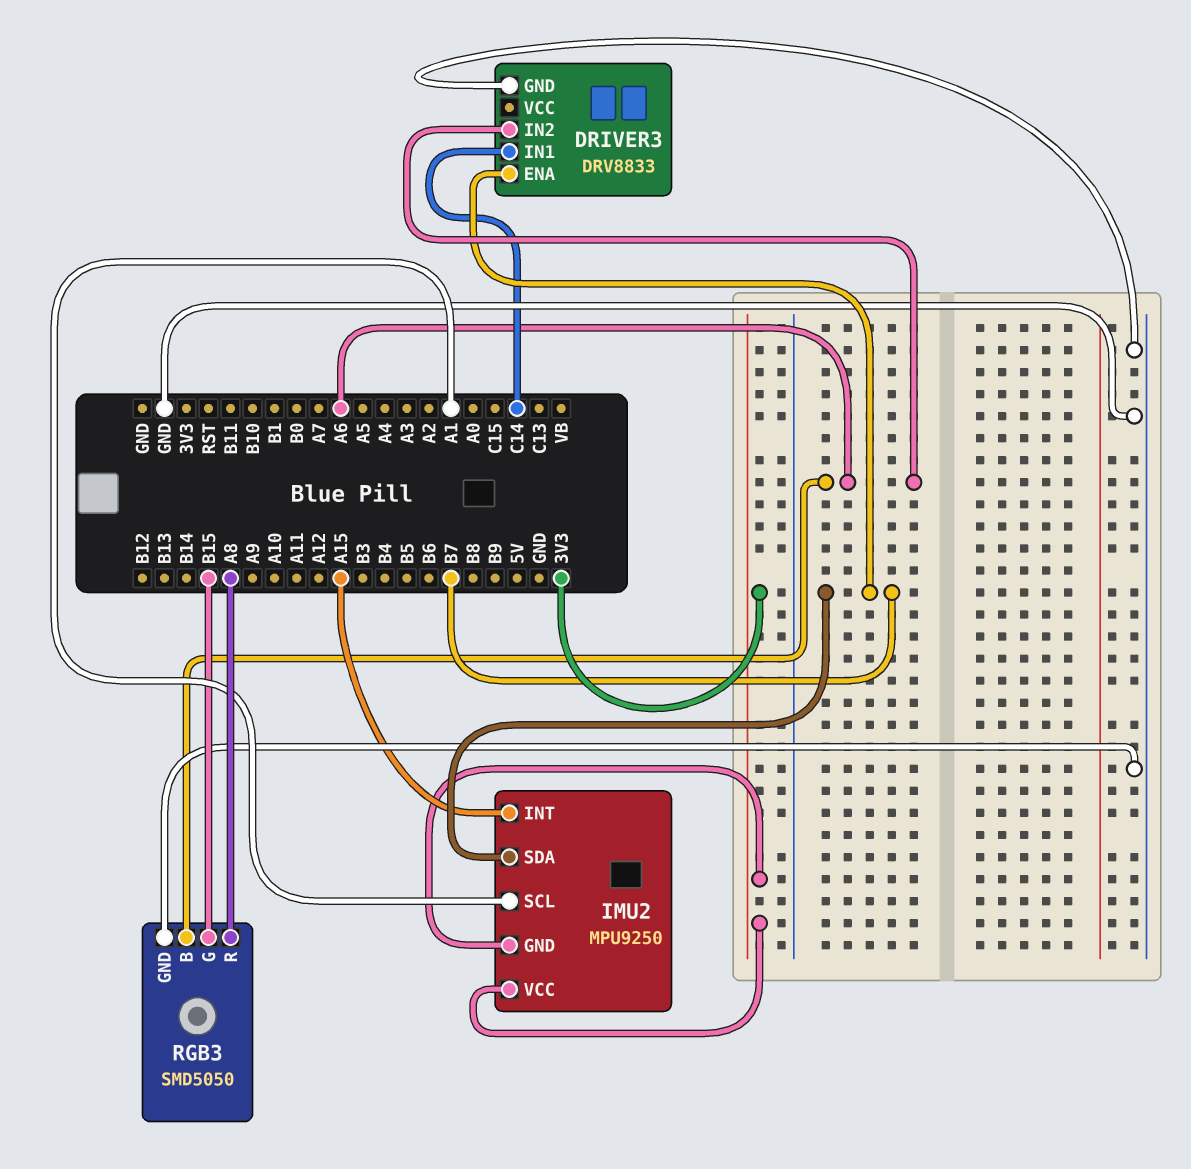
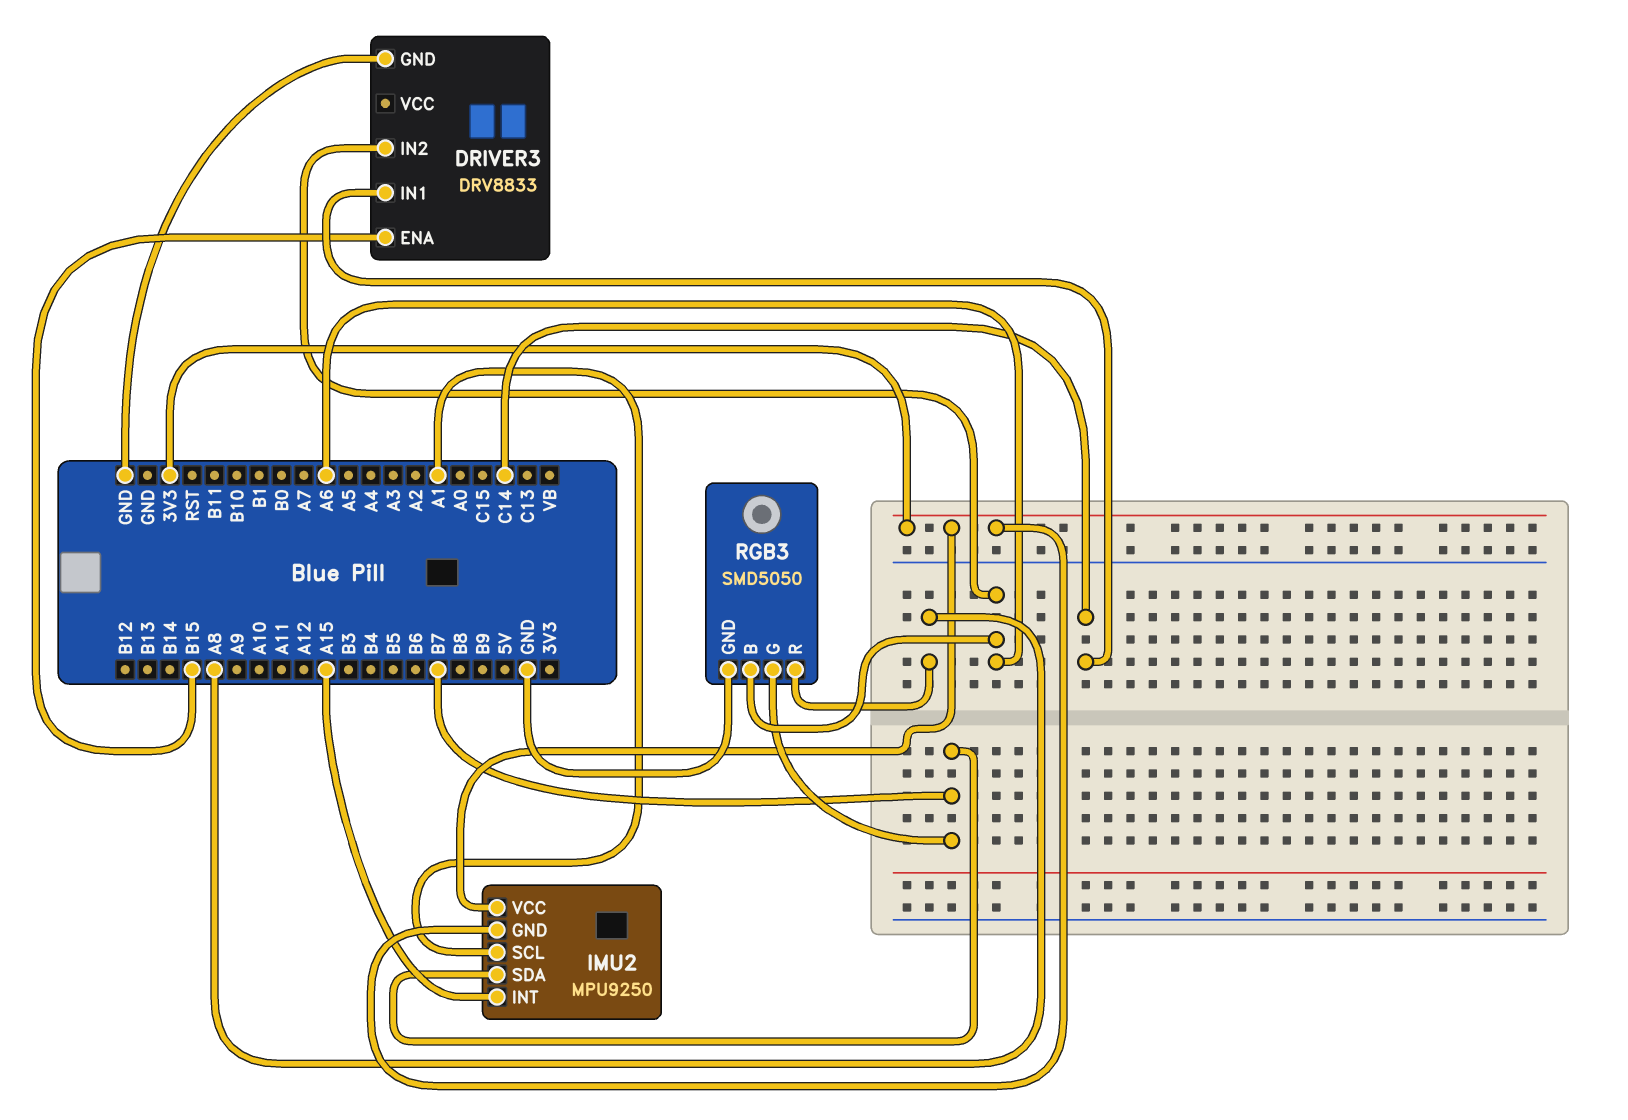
DRIVER3 pin ENA: B7 -> B15
RGB3 pin G: B15 -> B7

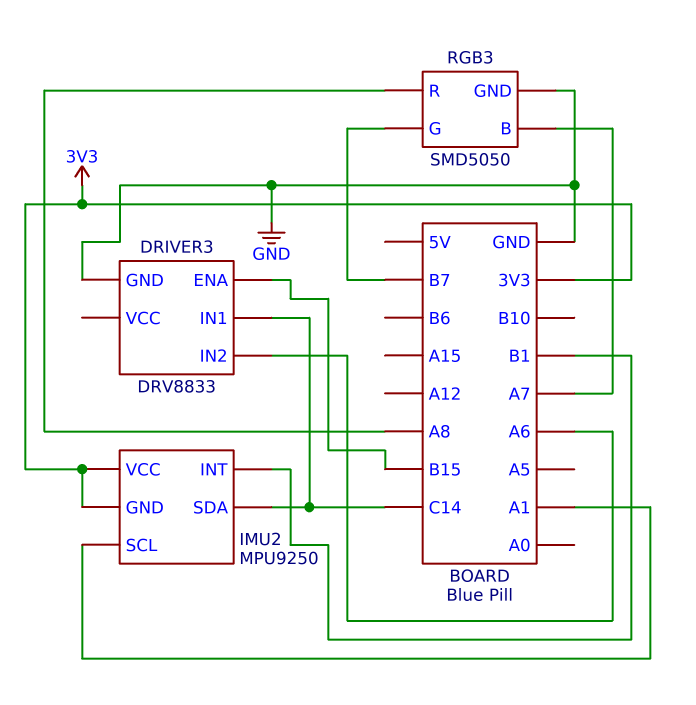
IMU2 pin INT: A15 -> B1
IMU2 pin SDA: B7 -> C14
RGB3 pin B: A6 -> A7

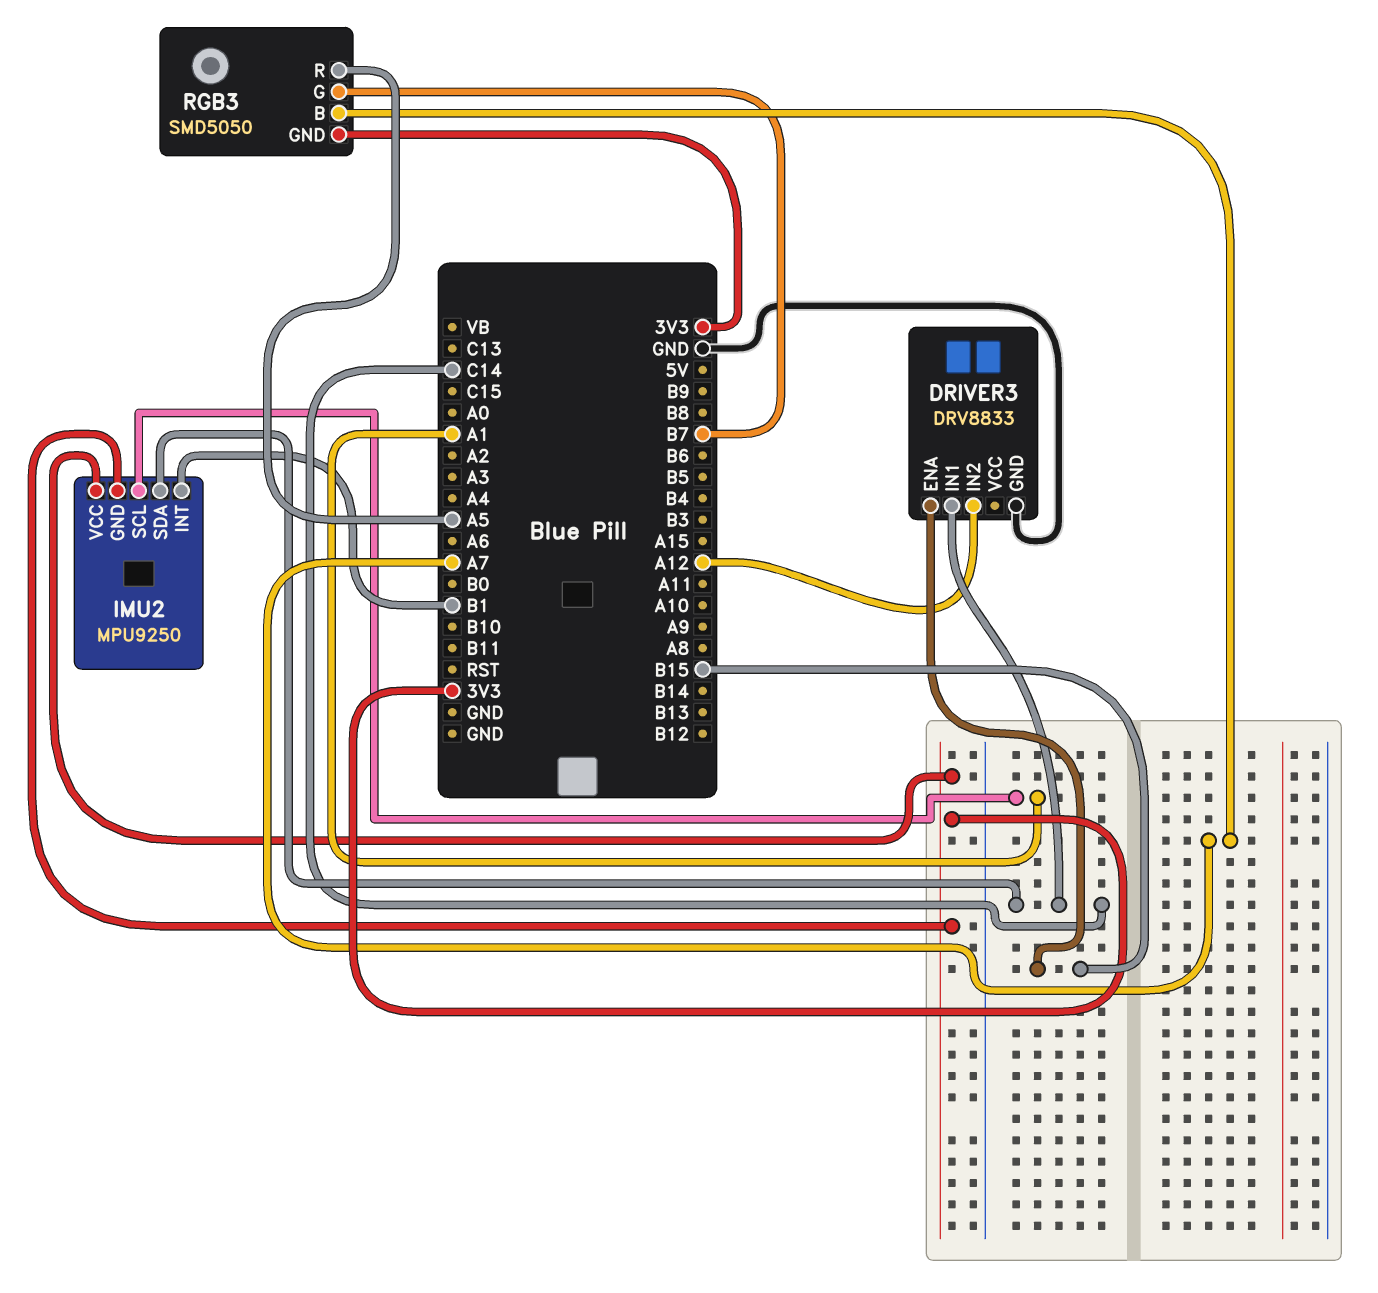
DRIVER3 pin IN2: A6 -> A12
RGB3 pin GND: GND -> 3V3
RGB3 pin R: A8 -> A5

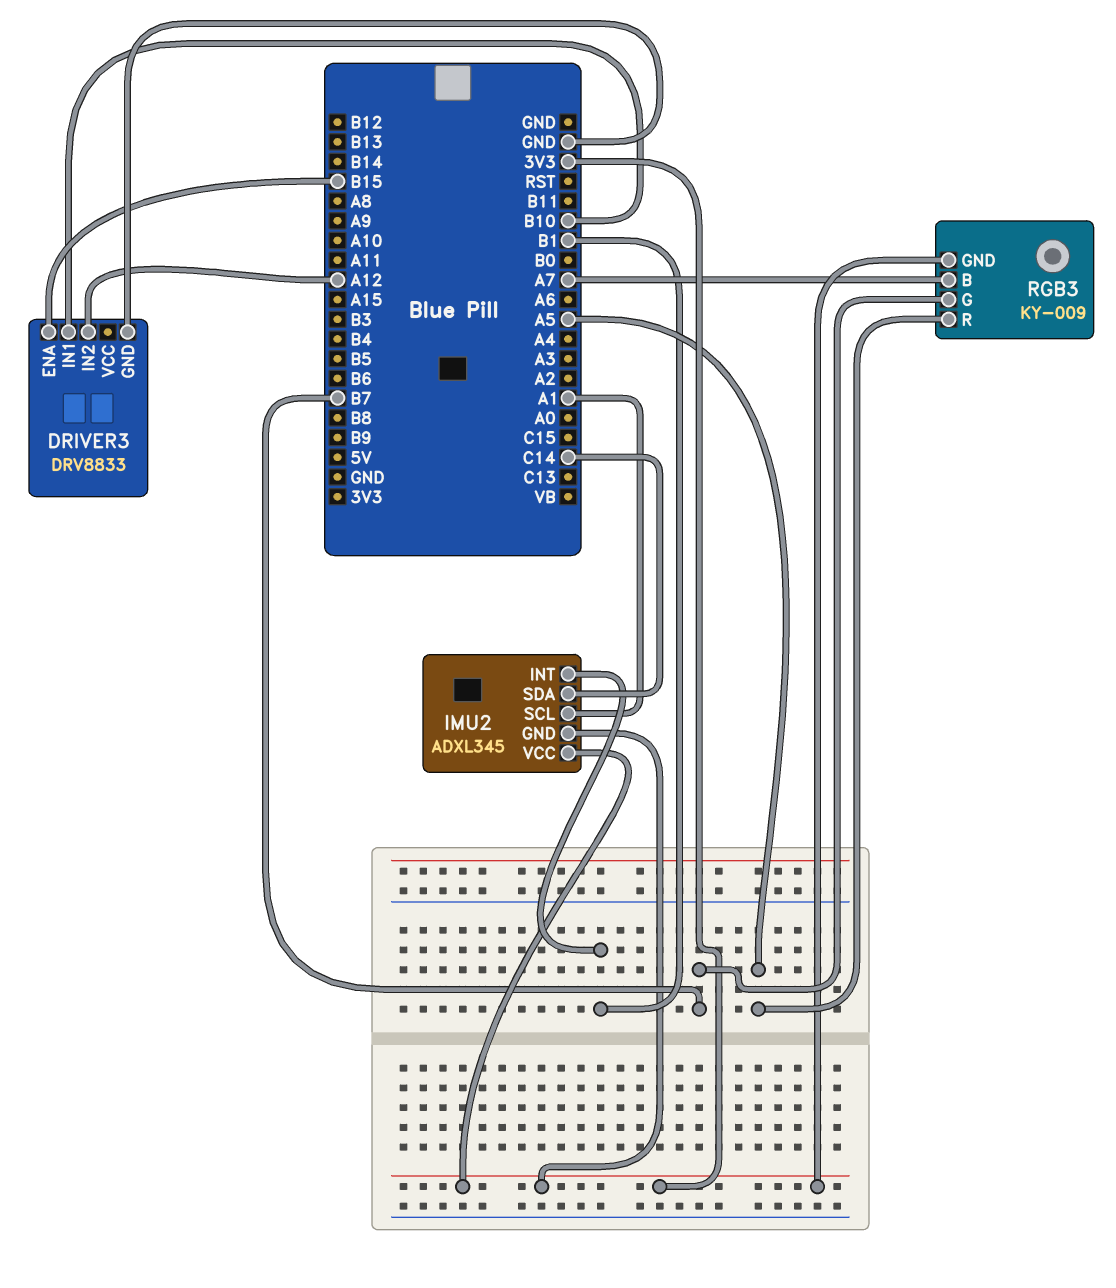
DRIVER3 pin IN1: C14 -> B10
IMU2: MPU9250 -> ADXL345
RGB3: SMD5050 -> KY-009

